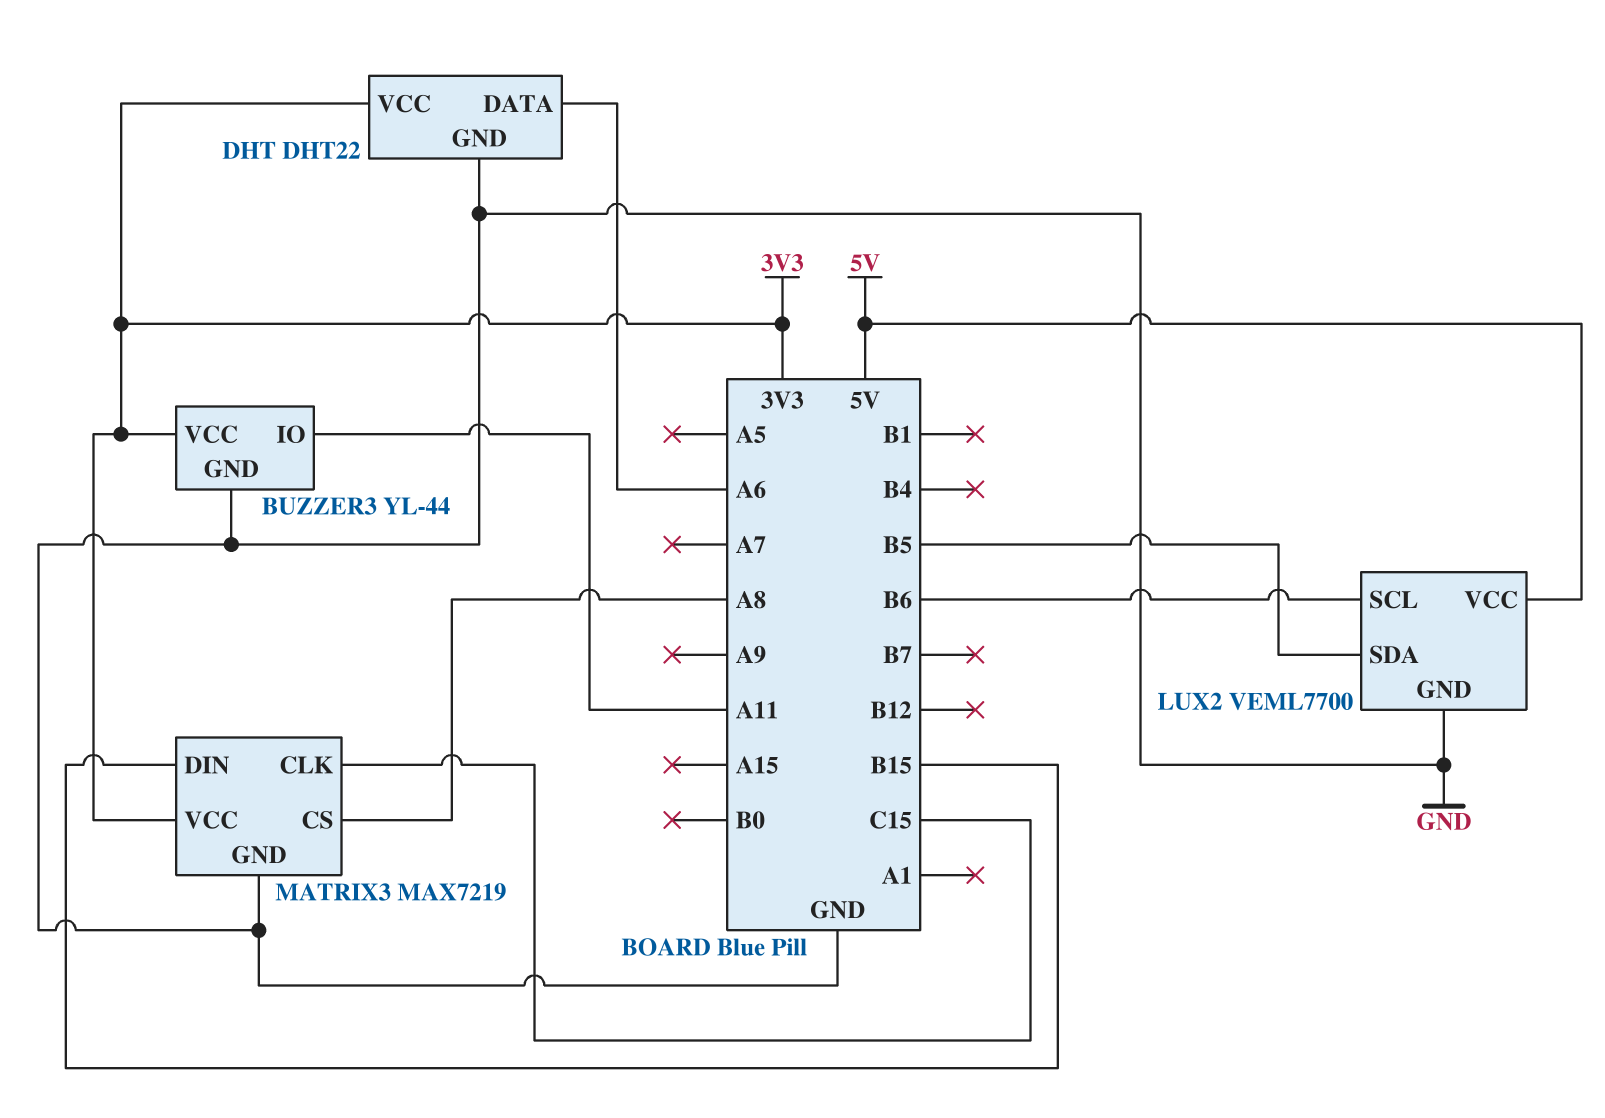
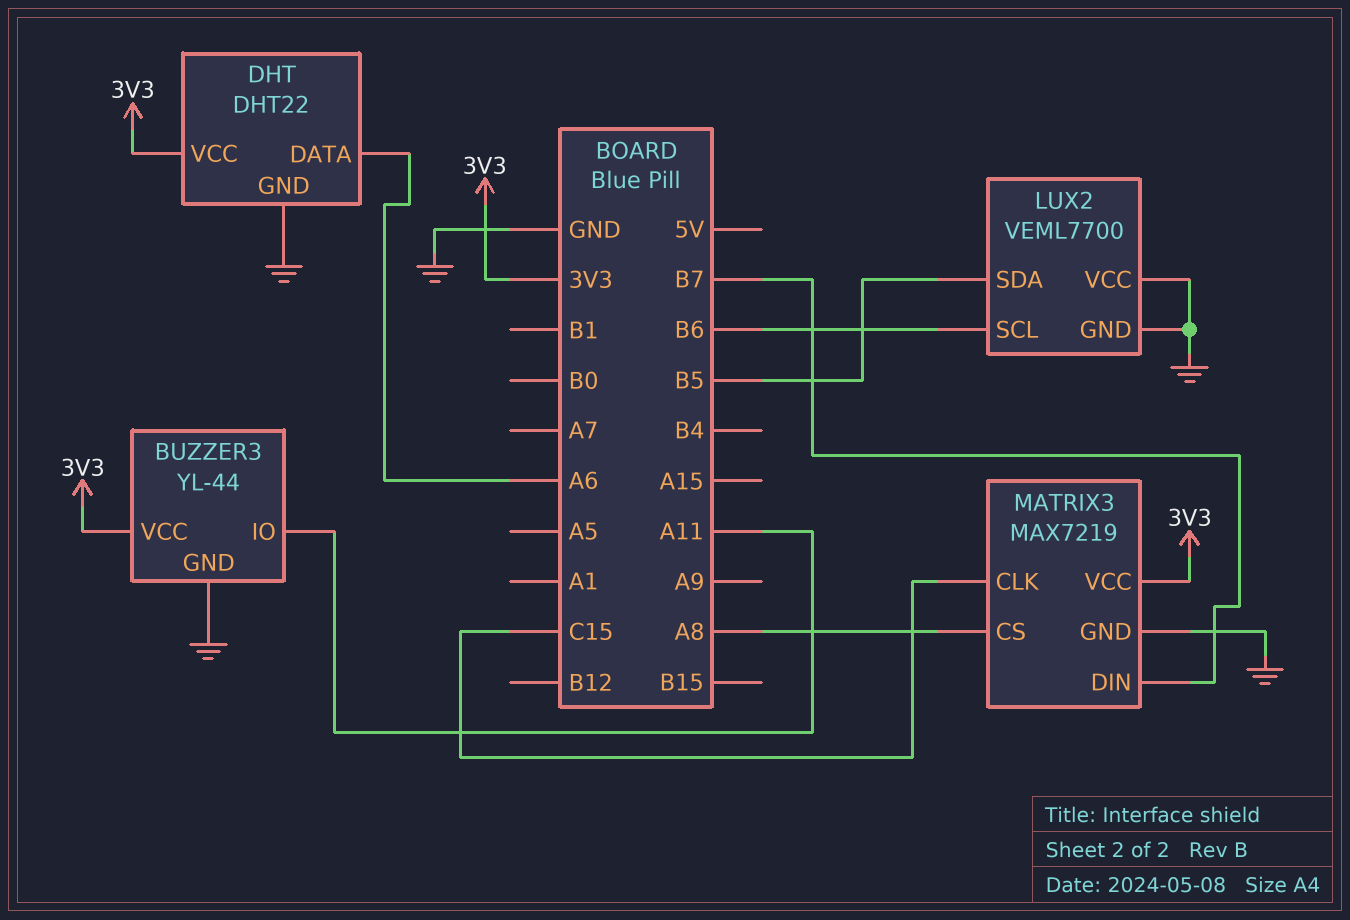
LUX2 pin VCC: 5V -> GND
MATRIX3 pin DIN: B15 -> B7

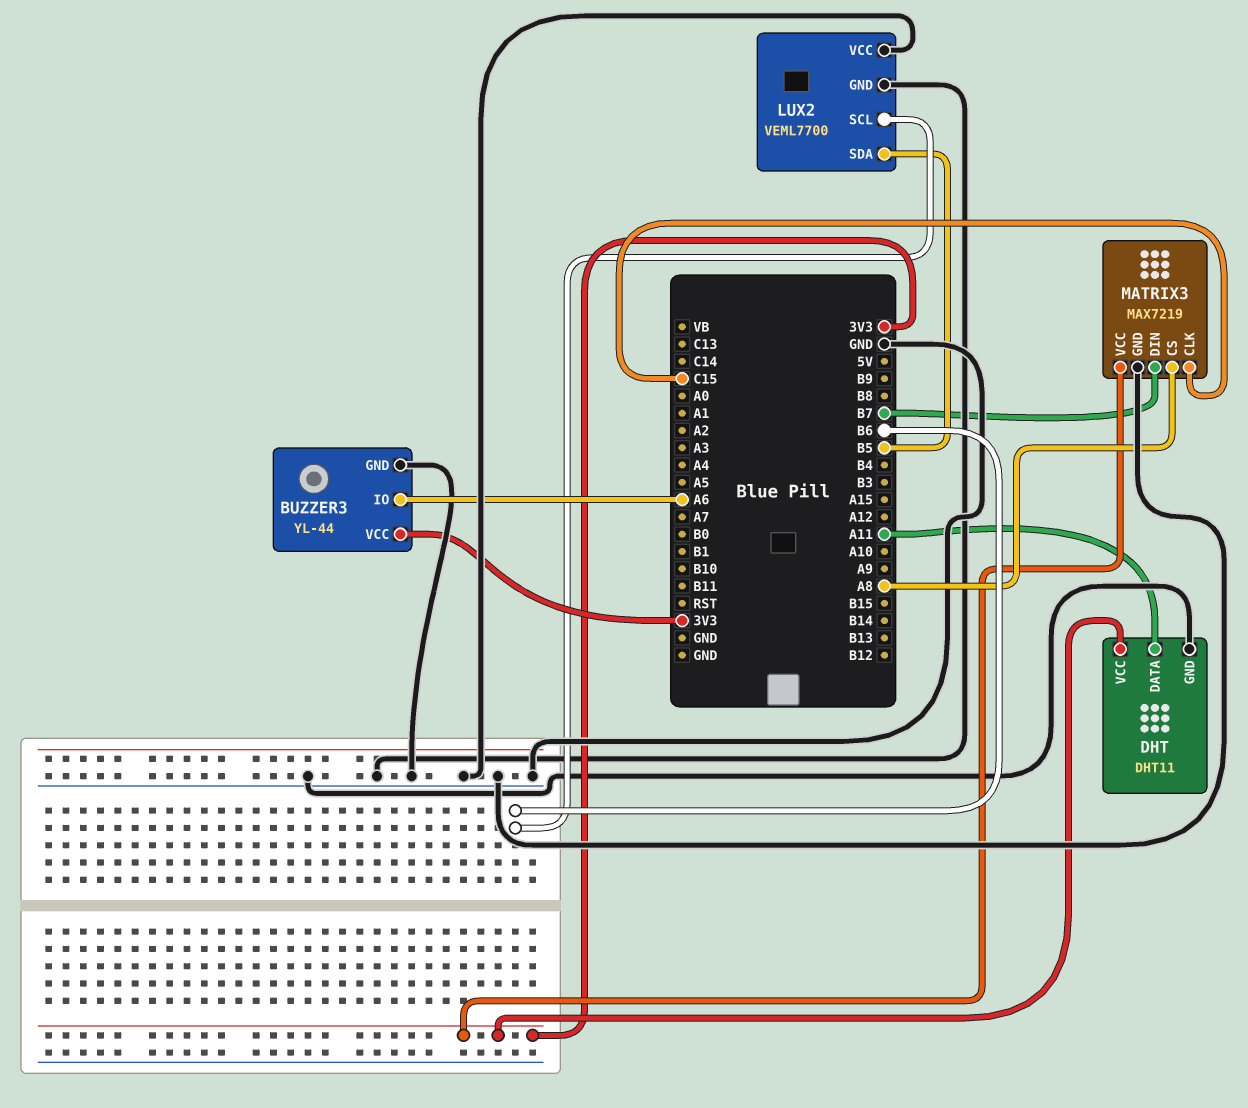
BUZZER3 pin IO: A11 -> A6
DHT: DHT22 -> DHT11
DHT pin DATA: A6 -> A11

